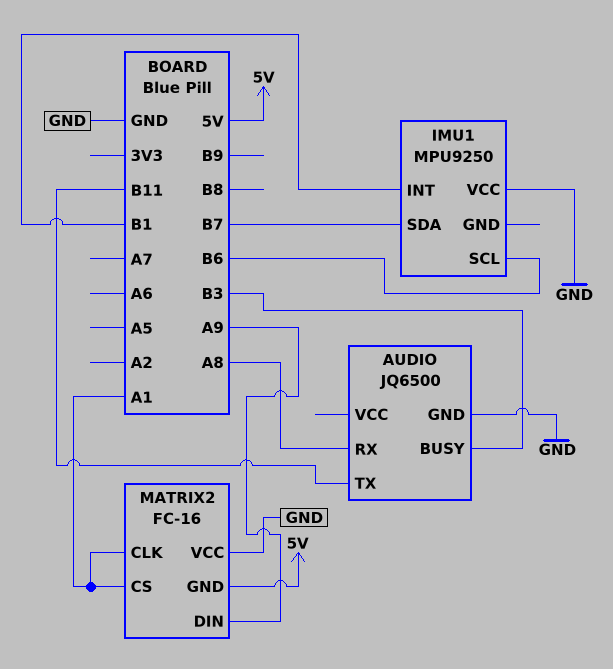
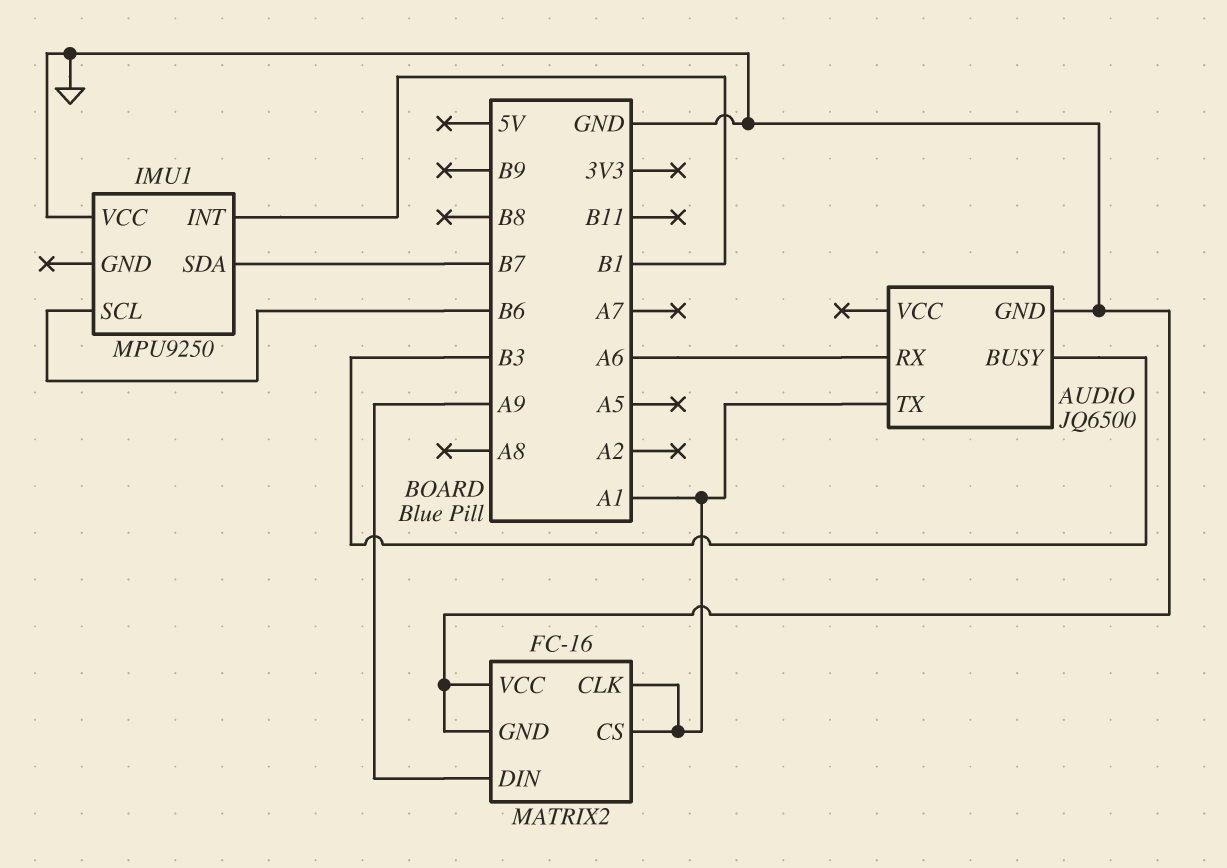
AUDIO pin RX: A8 -> A6
AUDIO pin TX: B11 -> A1
MATRIX2 pin GND: 5V -> GND

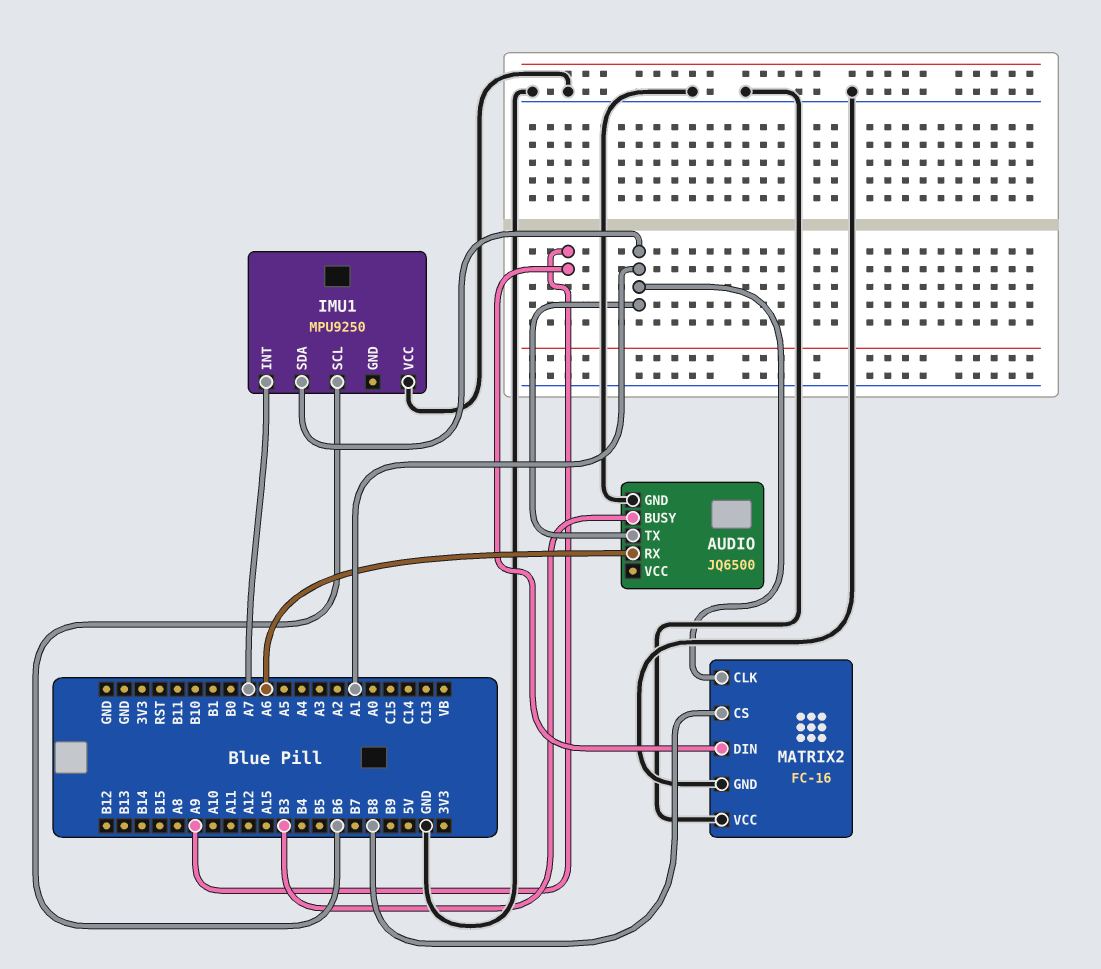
IMU1 pin INT: B1 -> A7
IMU1 pin SDA: B7 -> A1
MATRIX2 pin CS: A1 -> B8

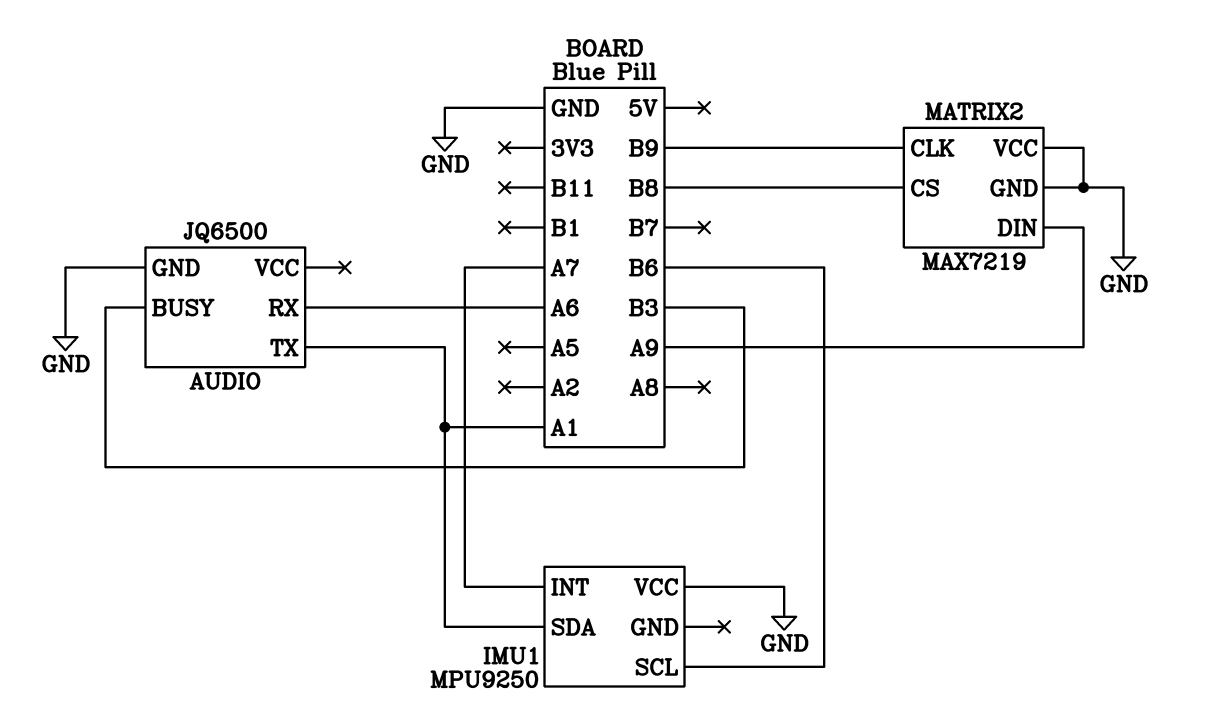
MATRIX2: FC-16 -> MAX7219
MATRIX2 pin CLK: A1 -> B9

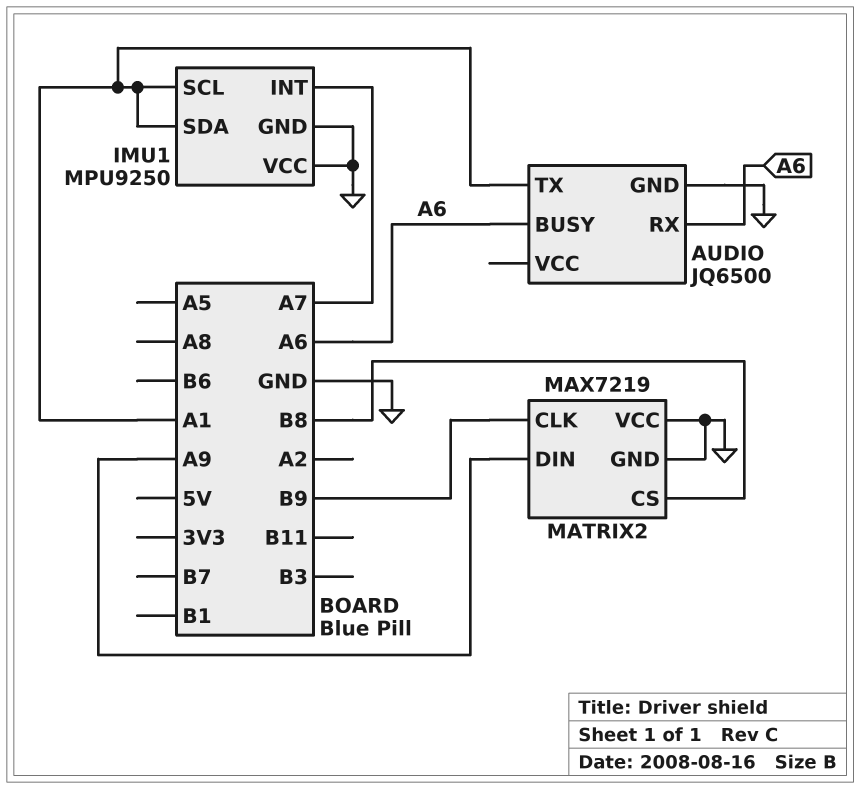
AUDIO pin BUSY: B3 -> A6
IMU1 pin GND: none -> GND
IMU1 pin SCL: B6 -> A1

